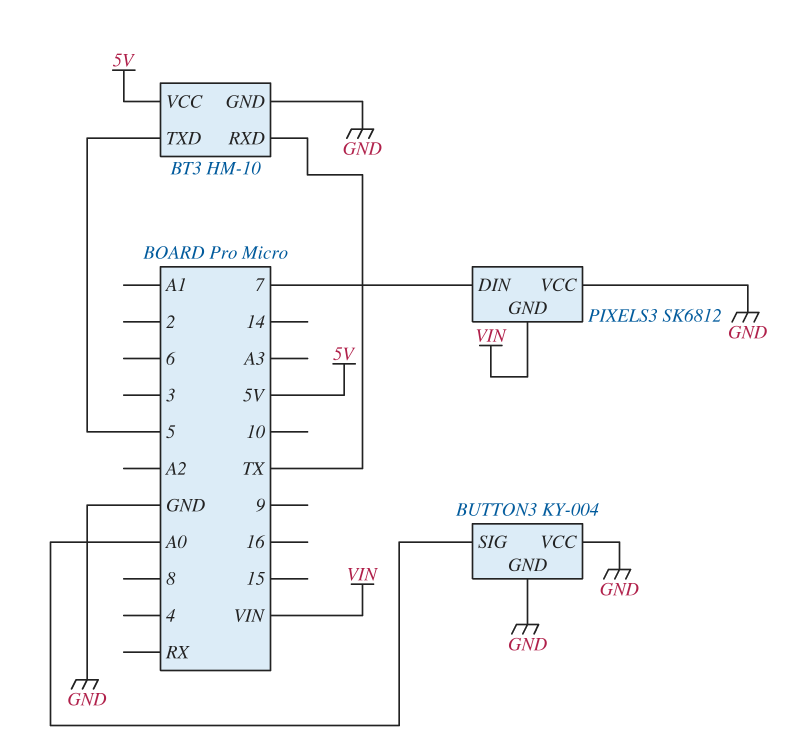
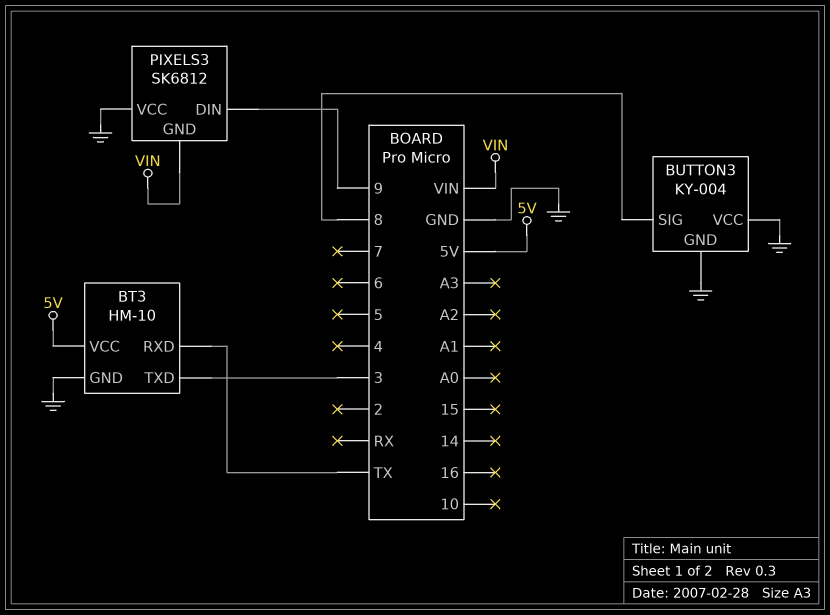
BT3 pin TXD: 5 -> 3
BUTTON3 pin SIG: A0 -> 8
PIXELS3 pin DIN: 7 -> 9

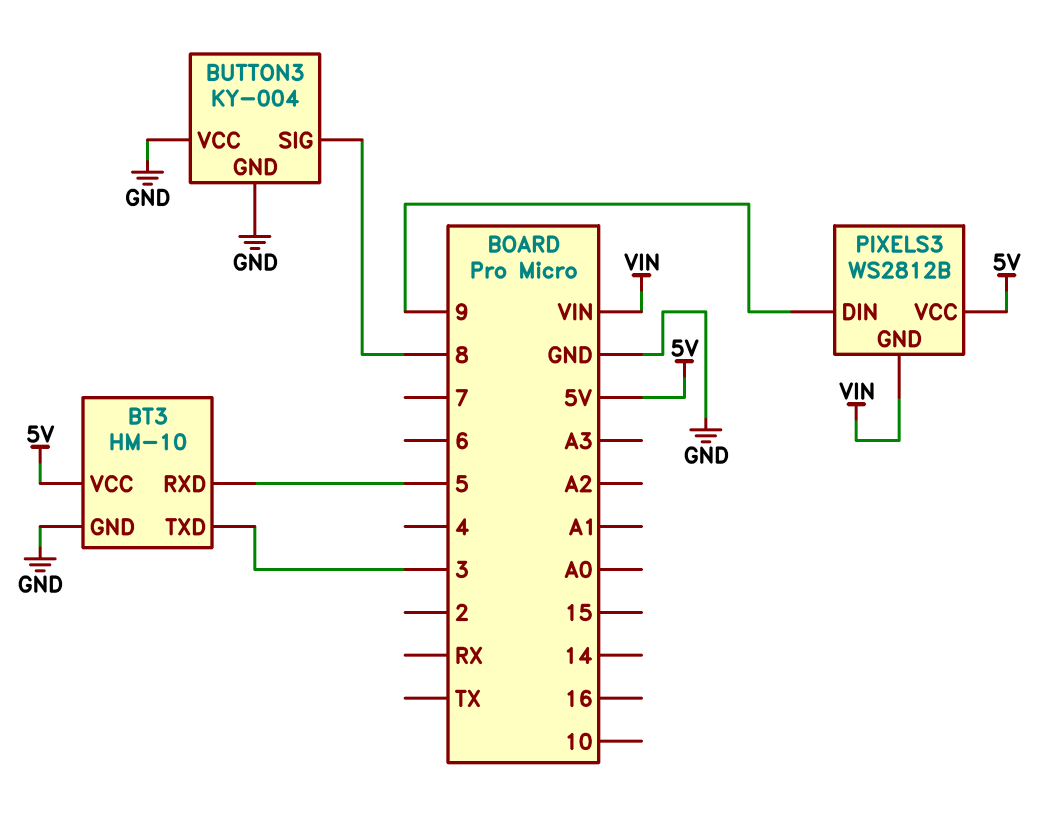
BT3 pin RXD: TX -> 5
PIXELS3: SK6812 -> WS2812B
PIXELS3 pin VCC: GND -> 5V

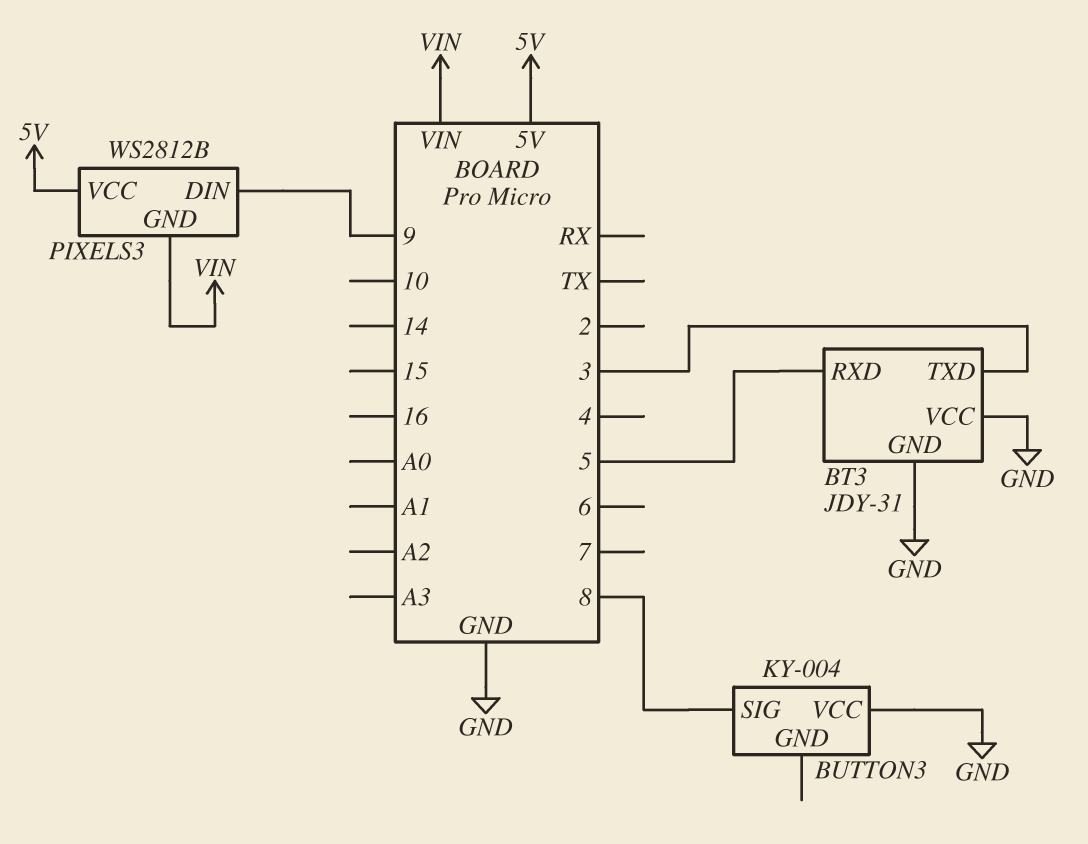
BT3: HM-10 -> JDY-31
BT3 pin VCC: 5V -> GND
BUTTON3 pin GND: GND -> none

